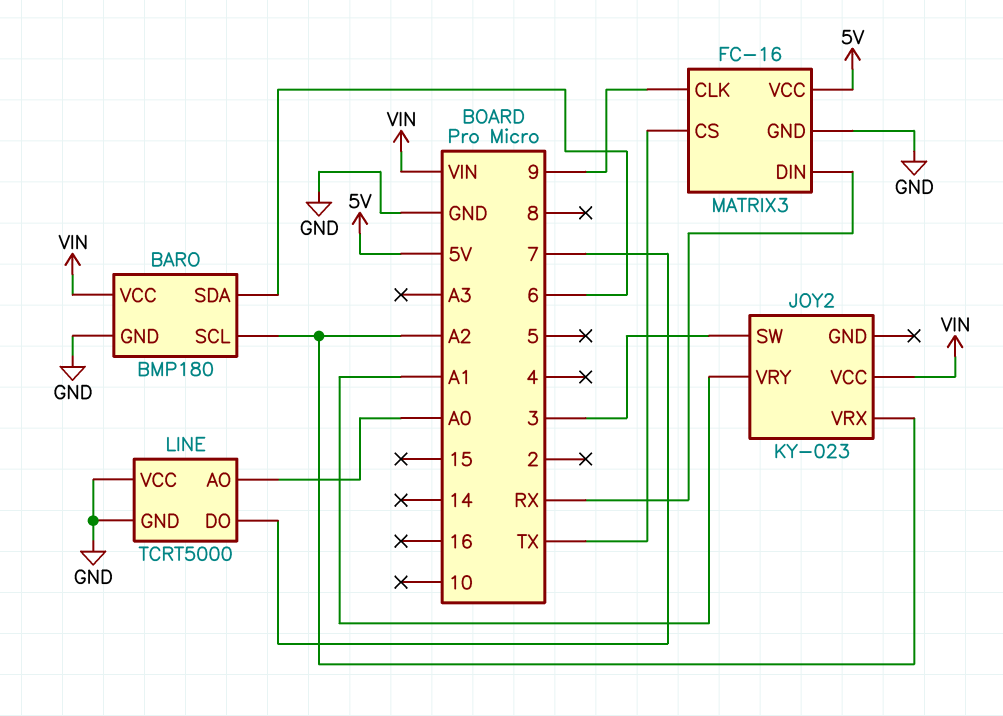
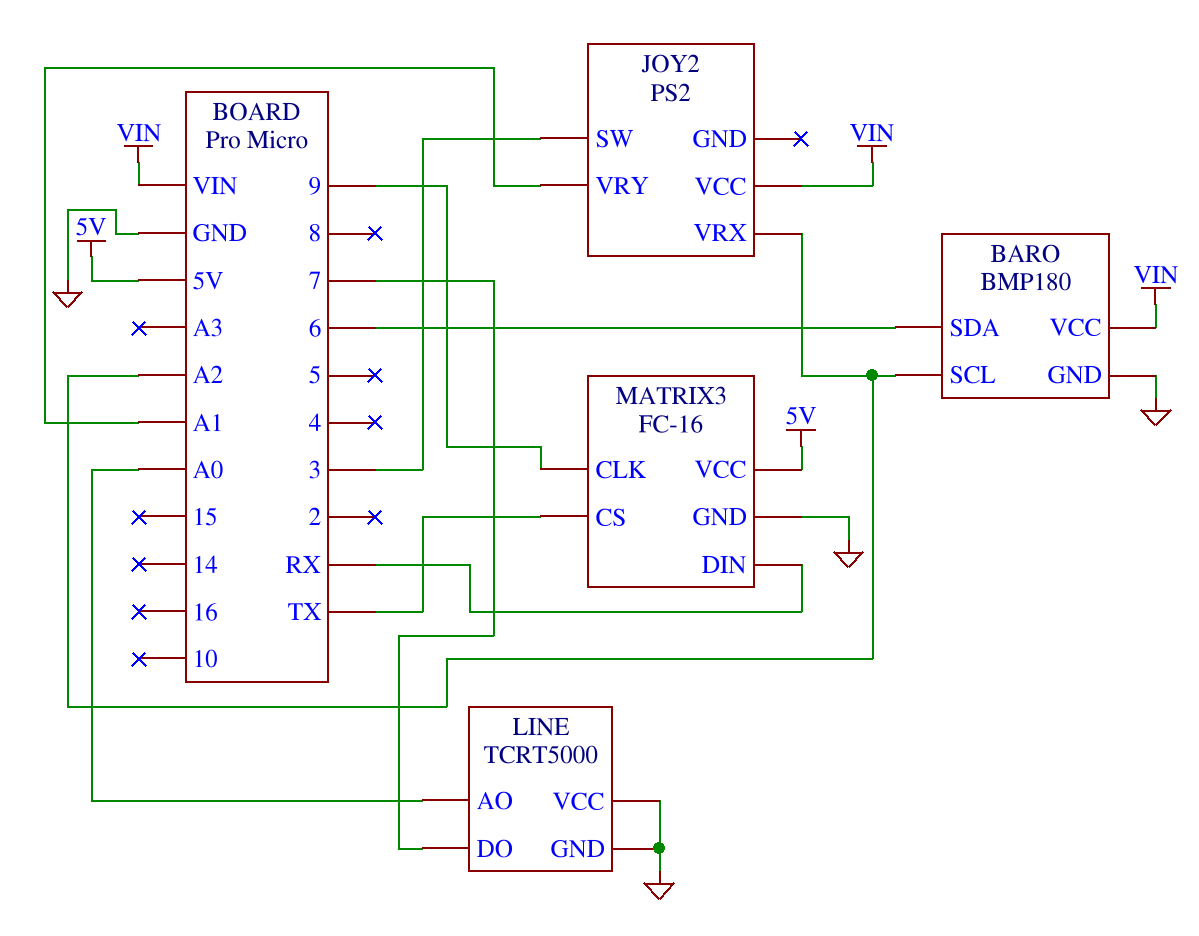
JOY2: KY-023 -> PS2

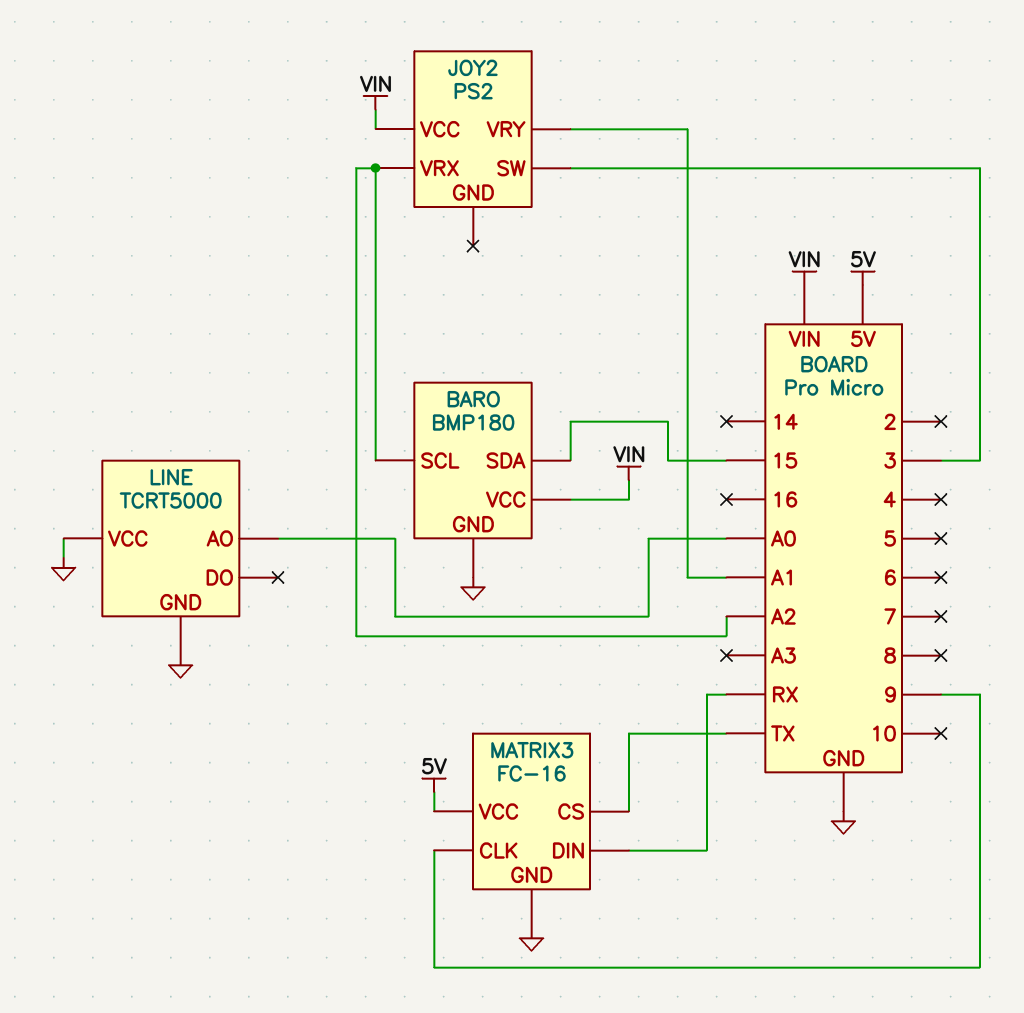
BARO pin SDA: 6 -> 15
LINE pin DO: 7 -> none

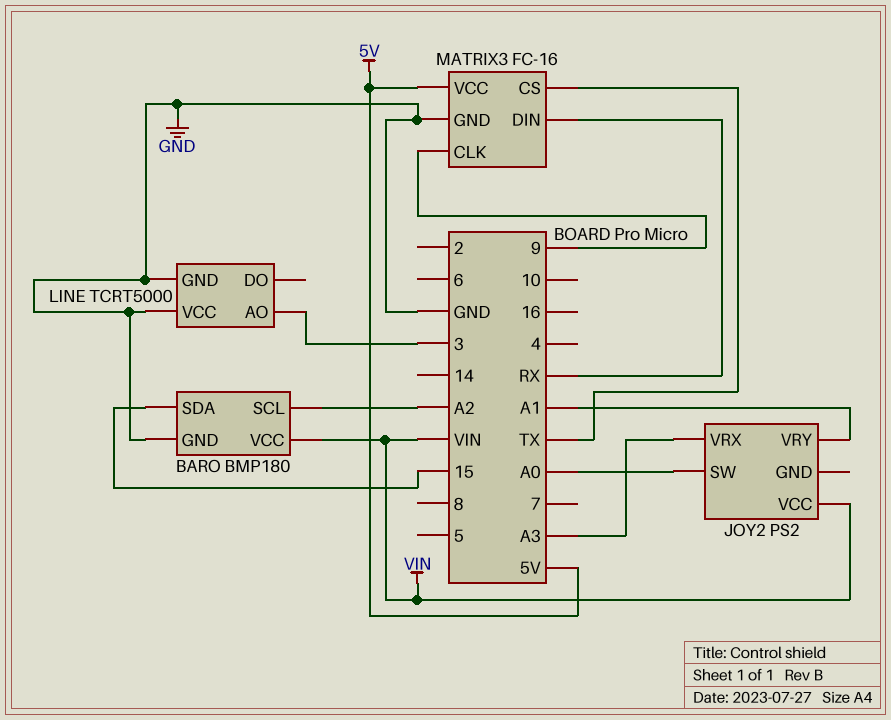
JOY2 pin SW: 3 -> A0
JOY2 pin VRX: A2 -> A3
LINE pin AO: A0 -> 3

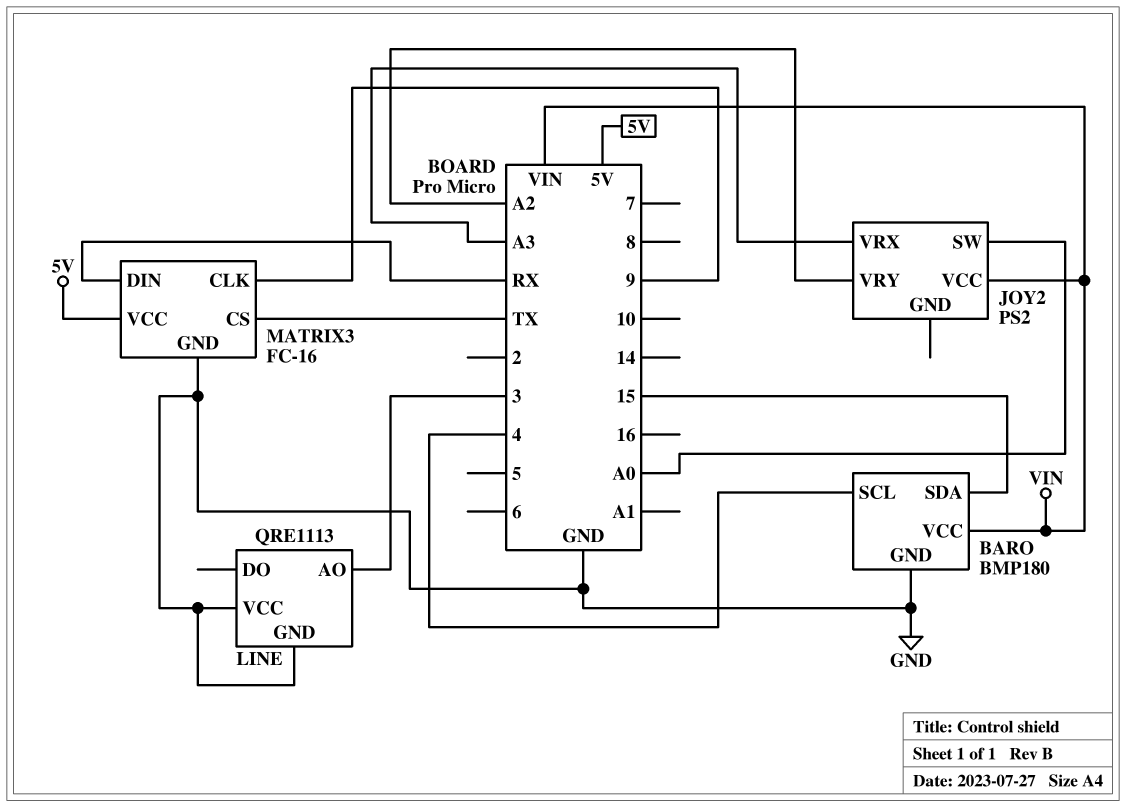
BARO pin SCL: A2 -> 4
JOY2 pin VRY: A1 -> A2
LINE: TCRT5000 -> QRE1113

